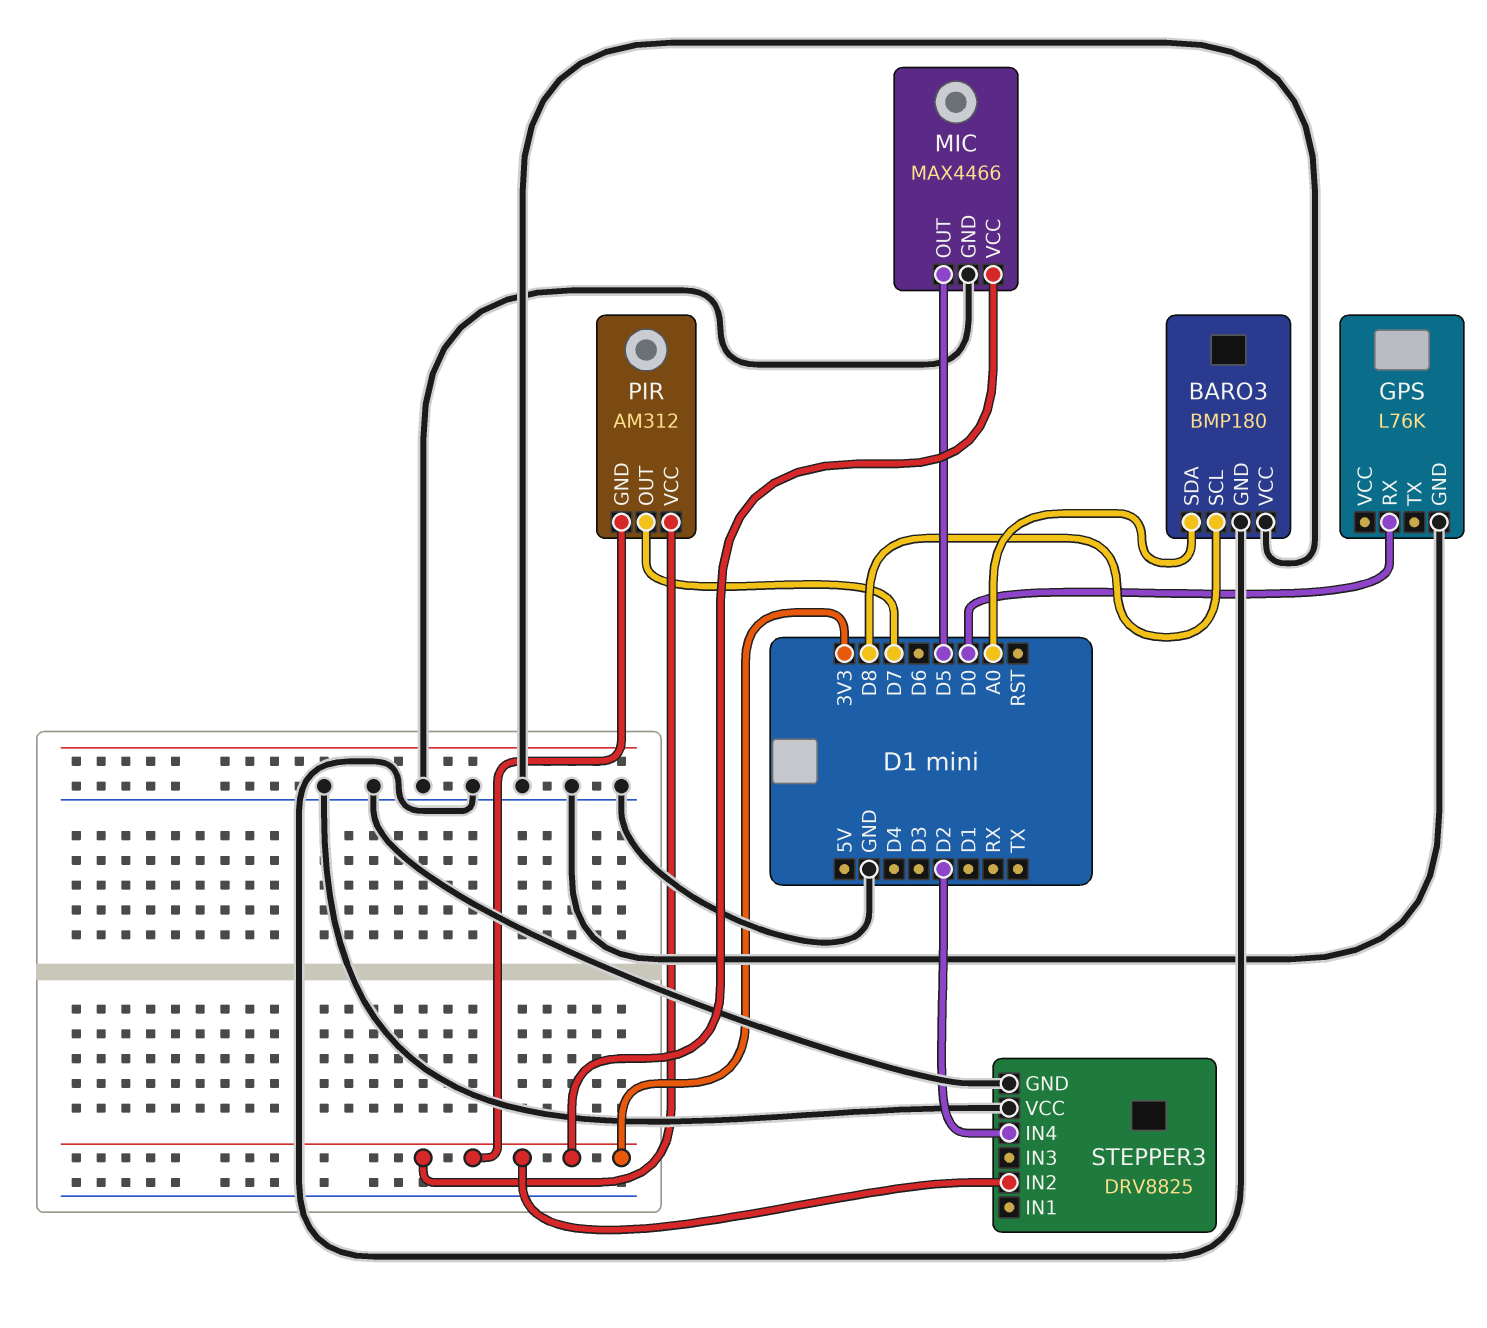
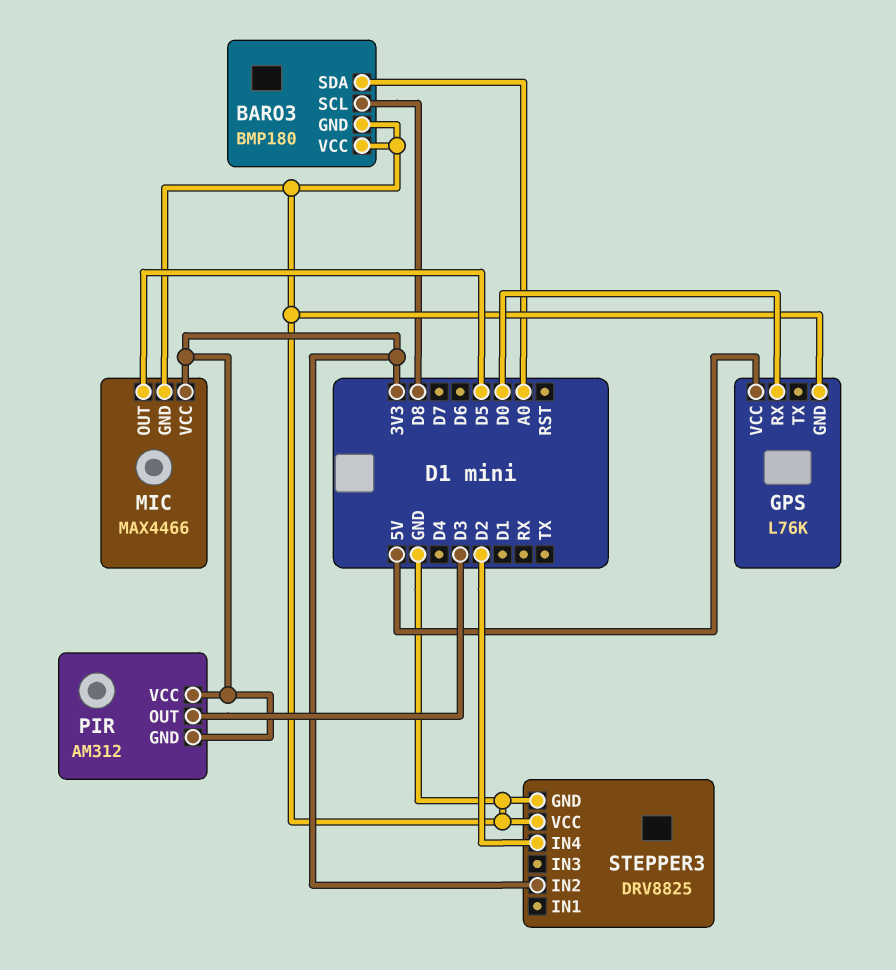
GPS pin VCC: none -> 5V
PIR pin OUT: D7 -> D3

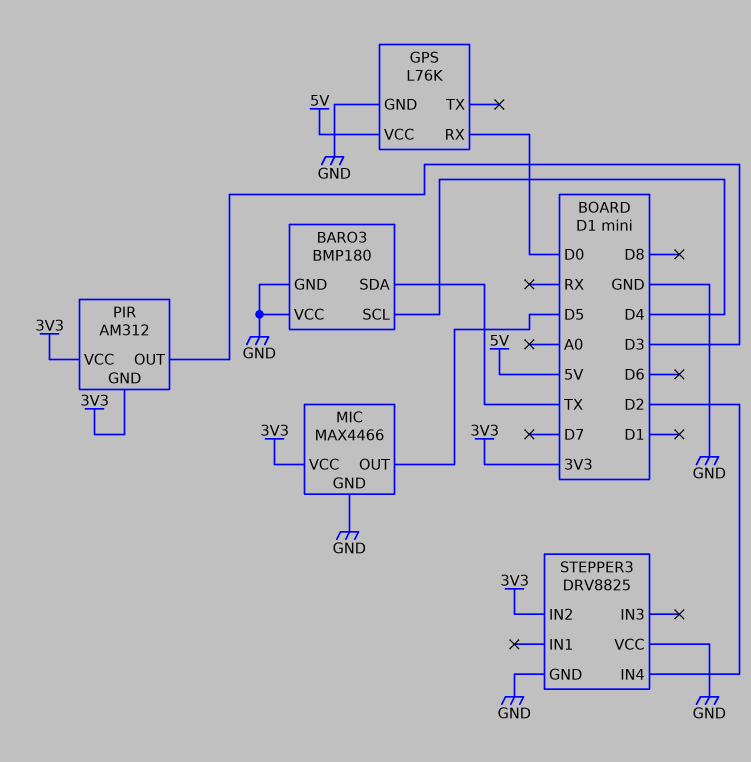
BARO3 pin SCL: D8 -> D4
BARO3 pin SDA: A0 -> TX

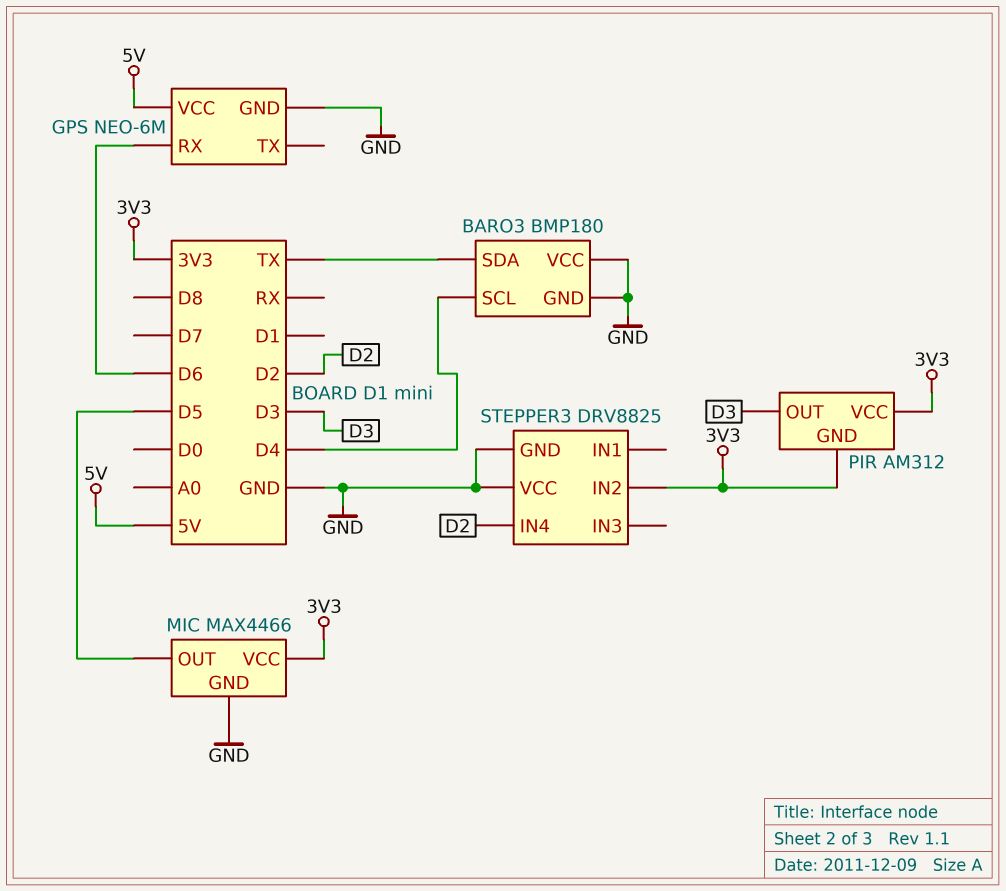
GPS: L76K -> NEO-6M
GPS pin RX: D0 -> D6

